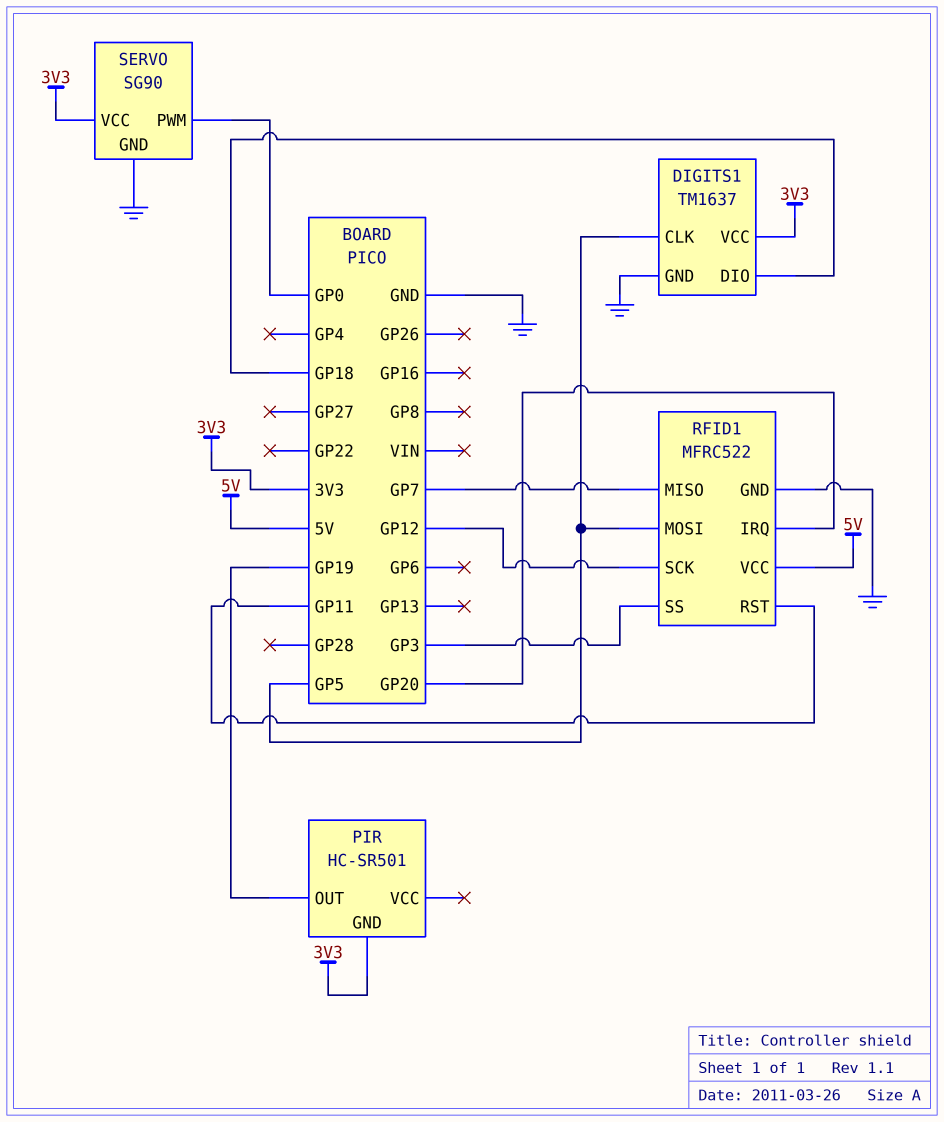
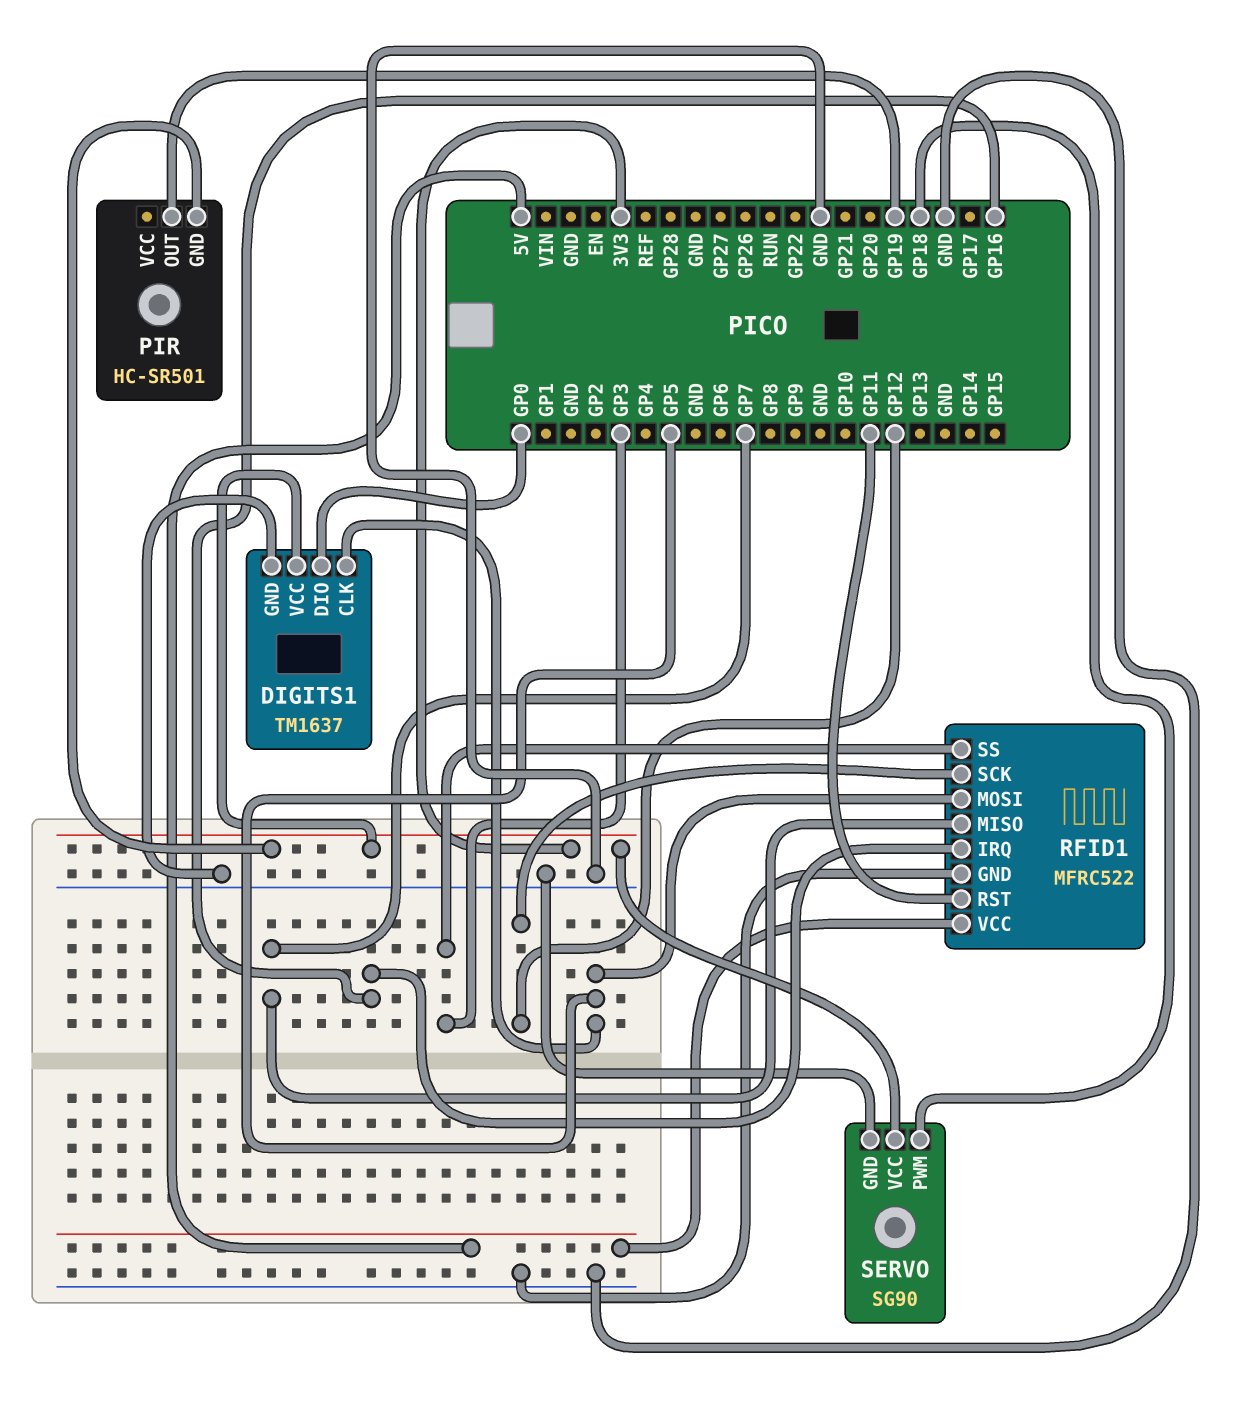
DIGITS1 pin DIO: GP18 -> GP0
RFID1 pin IRQ: GP20 -> GP16
SERVO pin PWM: GP0 -> GP18

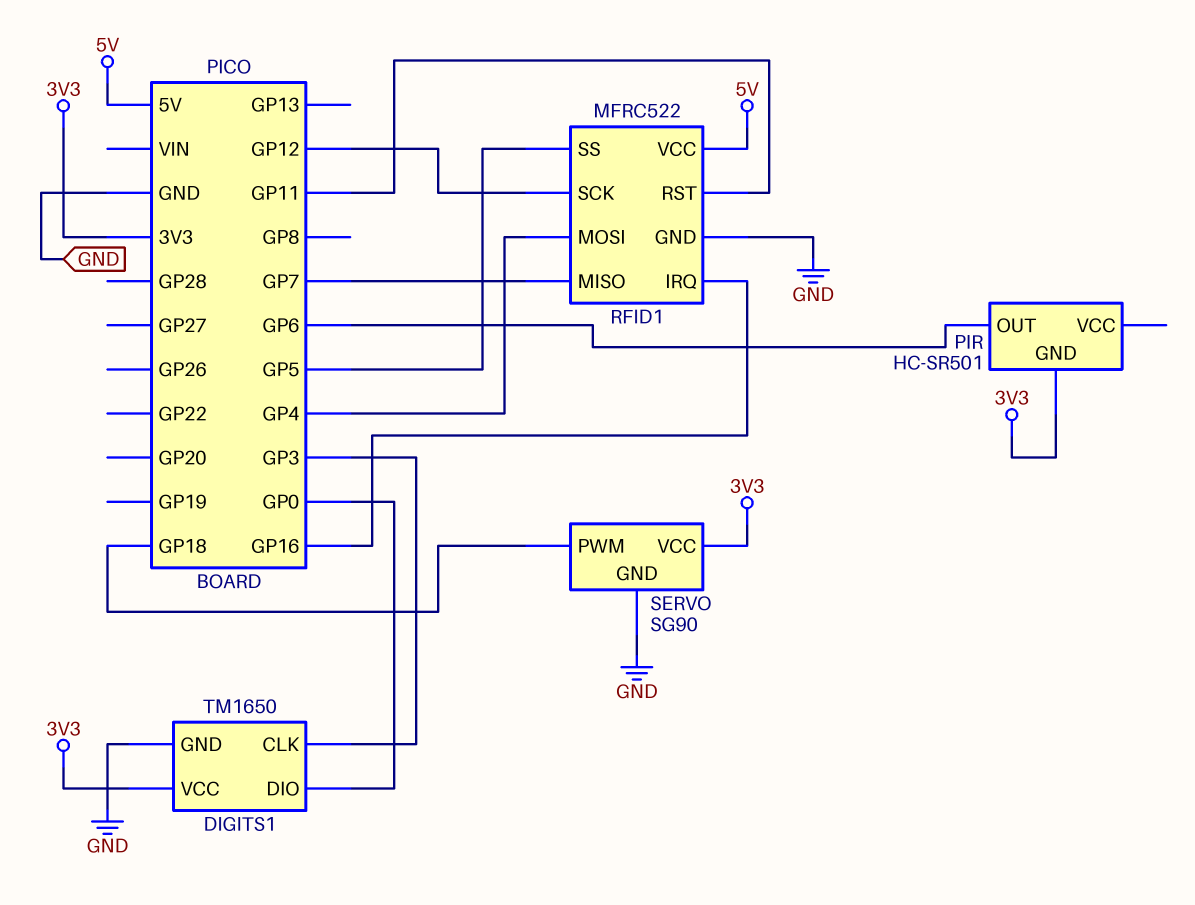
DIGITS1: TM1637 -> TM1650
DIGITS1 pin CLK: GP5 -> GP3
PIR pin OUT: GP19 -> GP6
RFID1 pin MOSI: GP5 -> GP4
RFID1 pin SS: GP3 -> GP5

